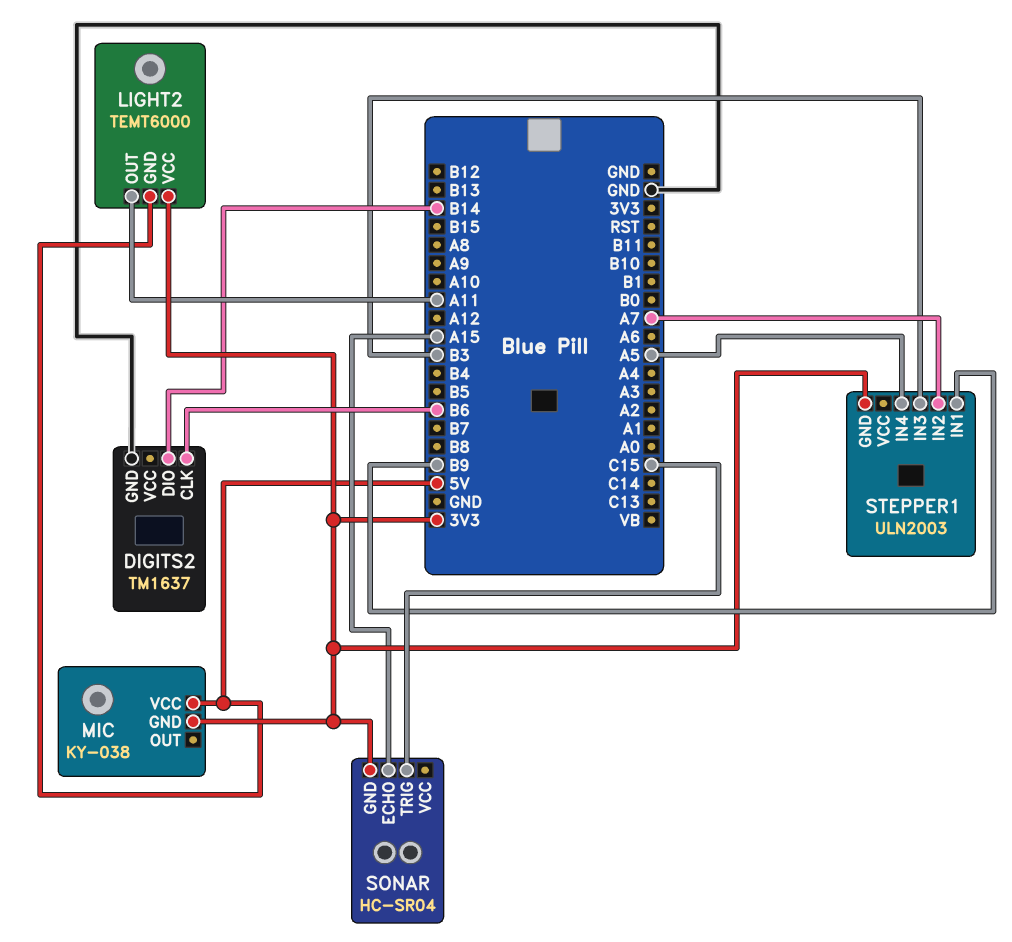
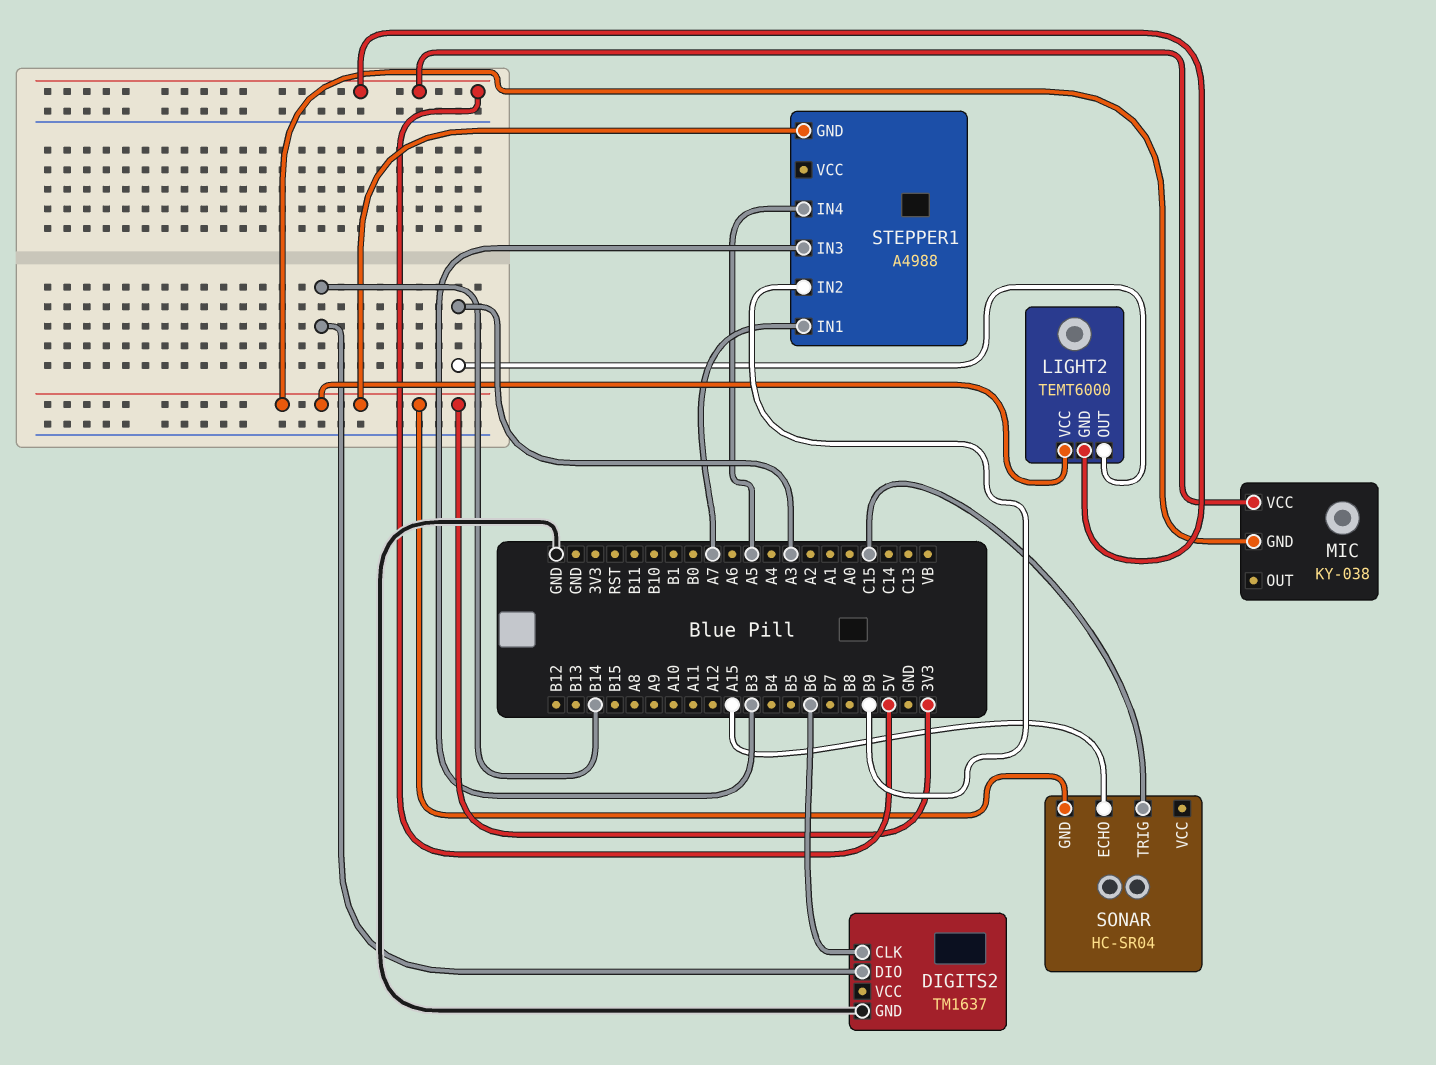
LIGHT2 pin OUT: A11 -> A3
STEPPER1: ULN2003 -> A4988
STEPPER1 pin IN1: B9 -> A7
STEPPER1 pin IN2: A7 -> B9

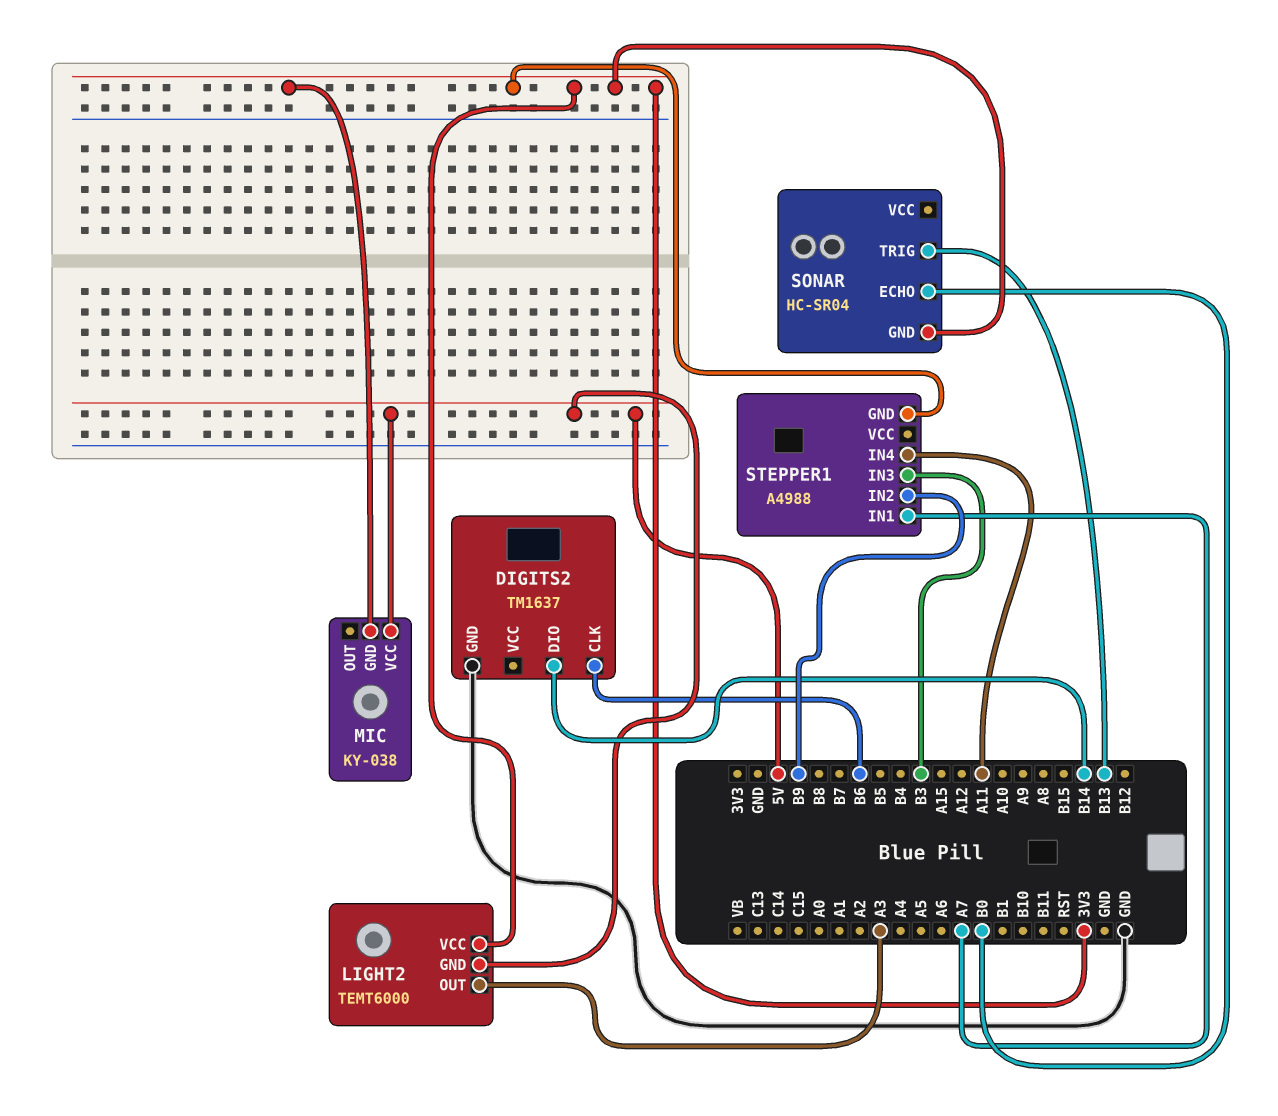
SONAR pin ECHO: A15 -> B0
SONAR pin TRIG: C15 -> B13
STEPPER1 pin IN4: A5 -> A11

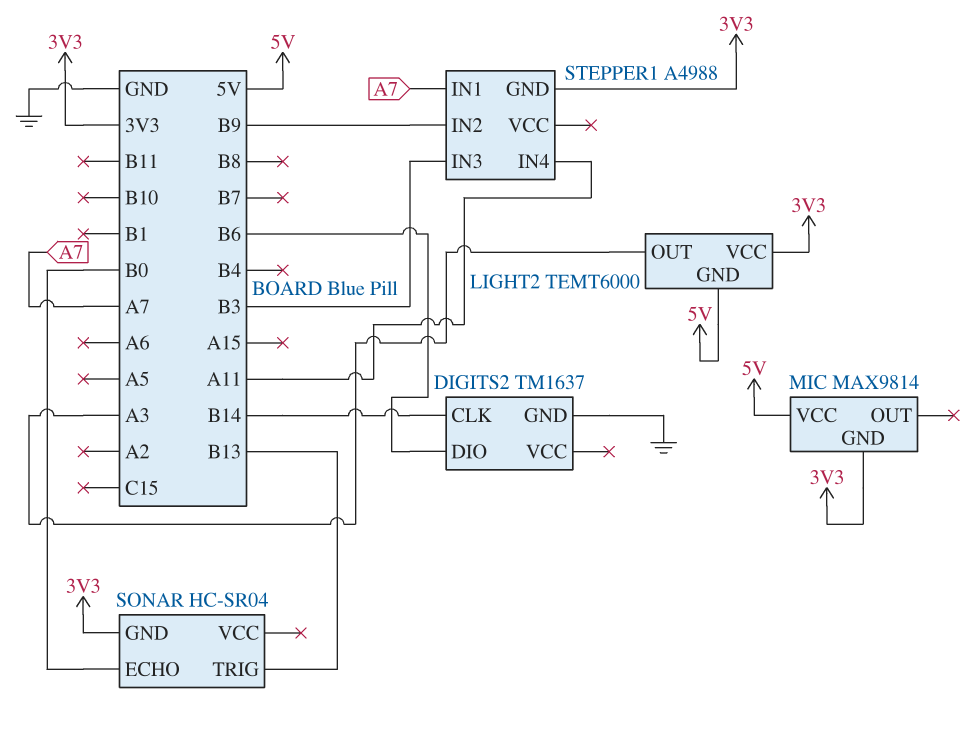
DIGITS2 pin CLK: B6 -> B14
DIGITS2 pin DIO: B14 -> B6
MIC: KY-038 -> MAX9814

